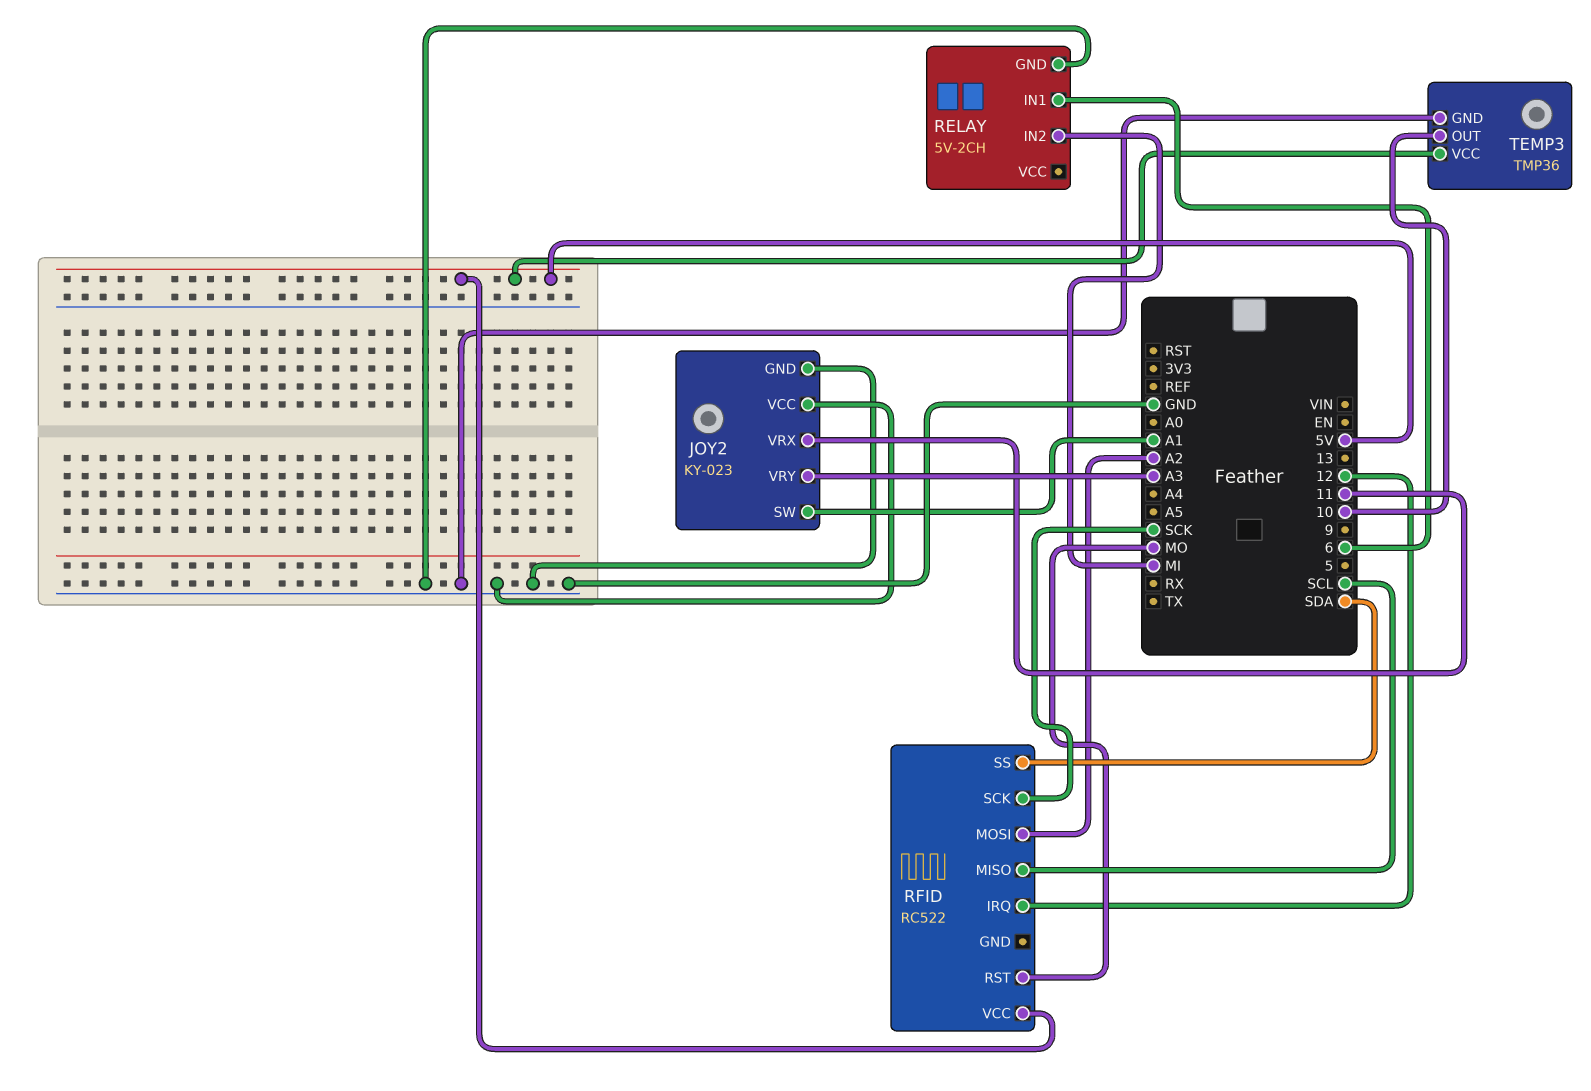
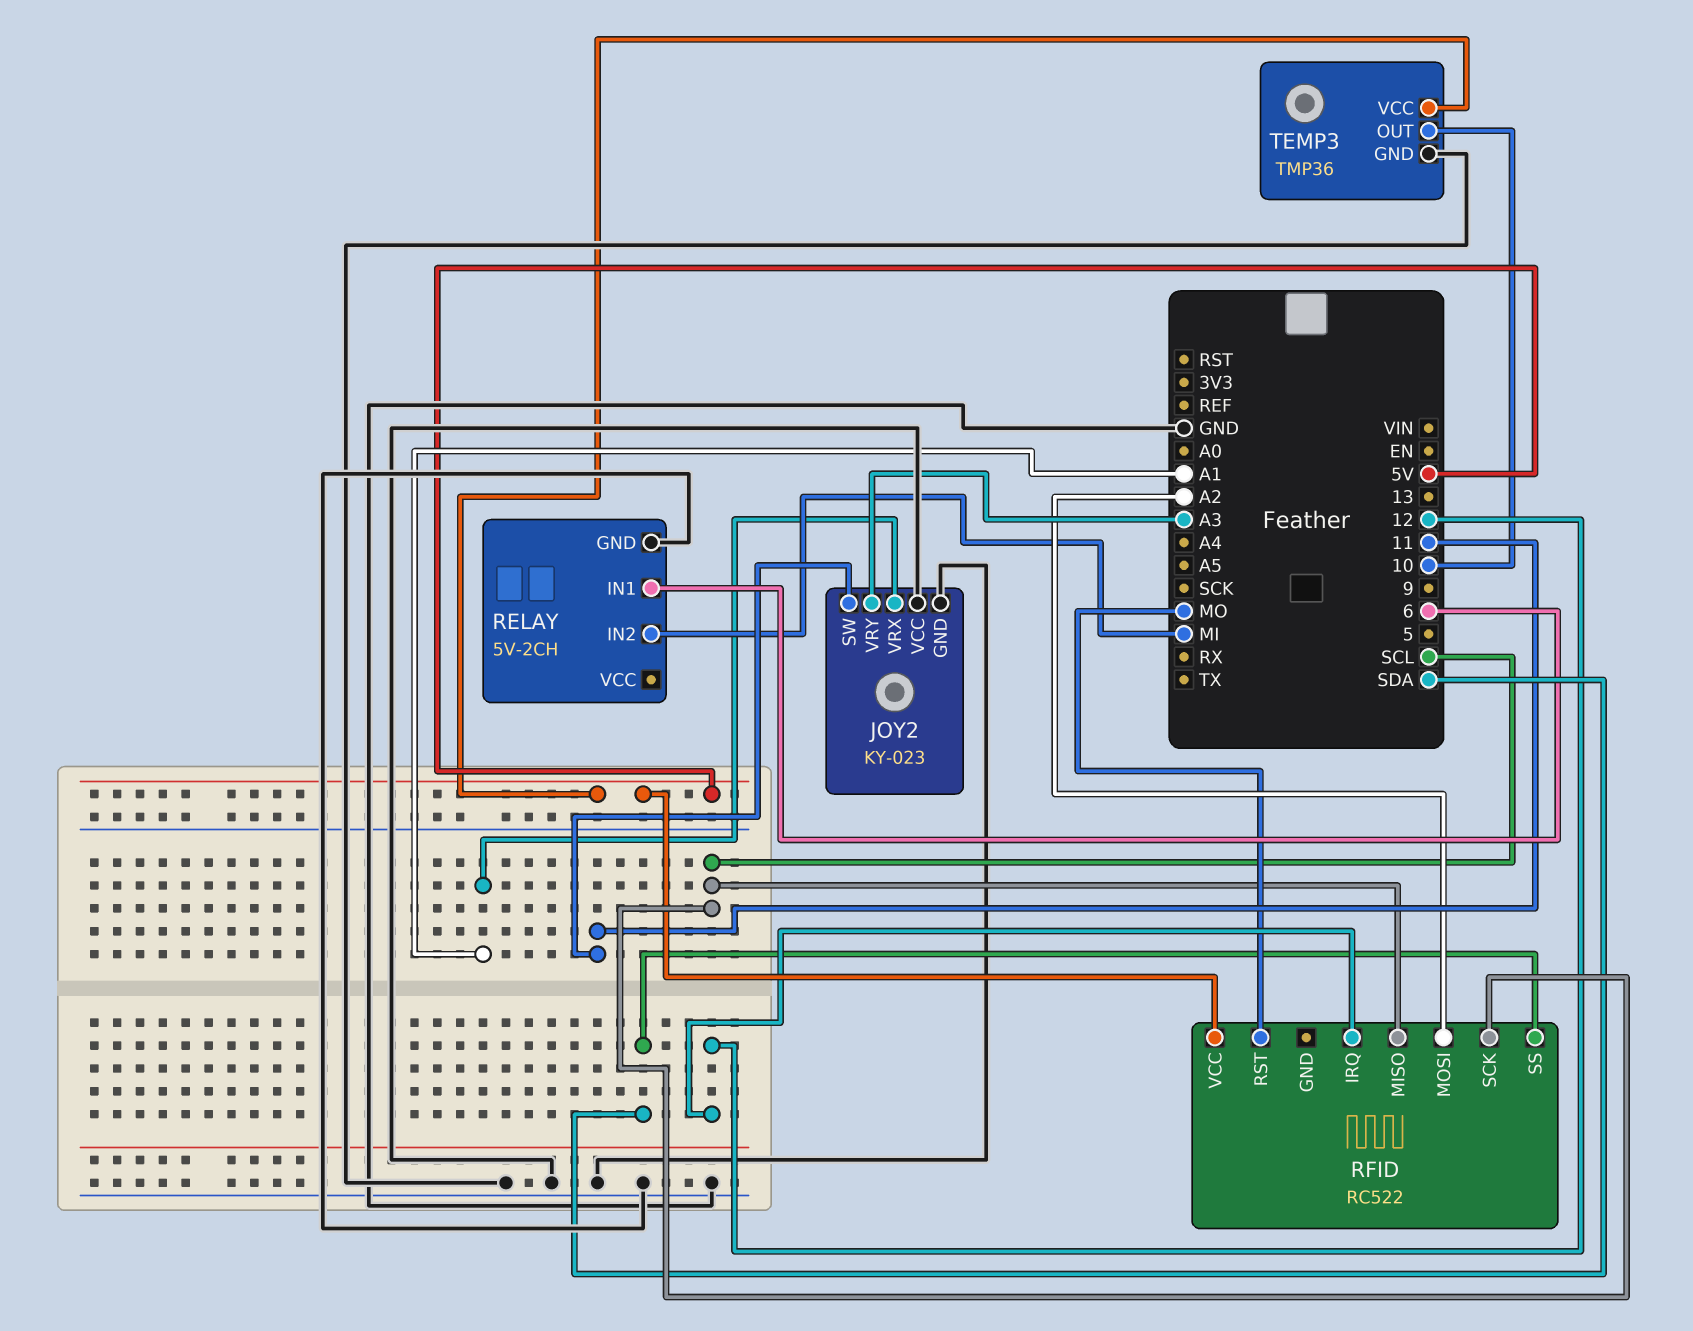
JOY2 pin SW: A1 -> 11
JOY2 pin VRX: 11 -> A1
RFID pin SCK: SCK -> SCL

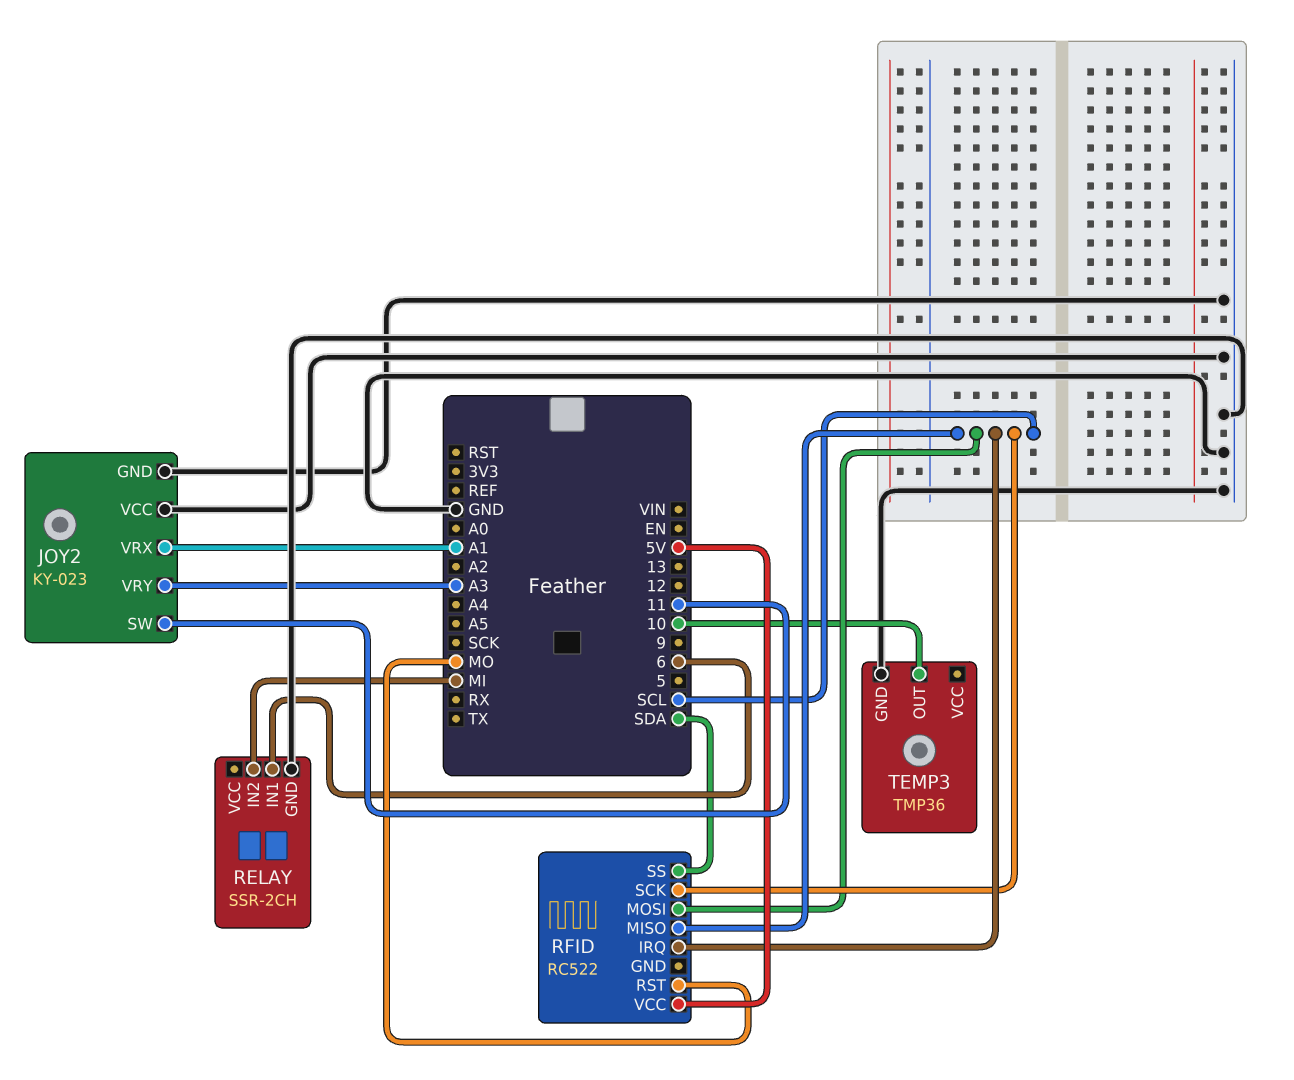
RELAY: 5V-2CH -> SSR-2CH
RFID pin IRQ: 12 -> SCL
RFID pin MOSI: A2 -> SCL
TEMP3 pin VCC: 5V -> none

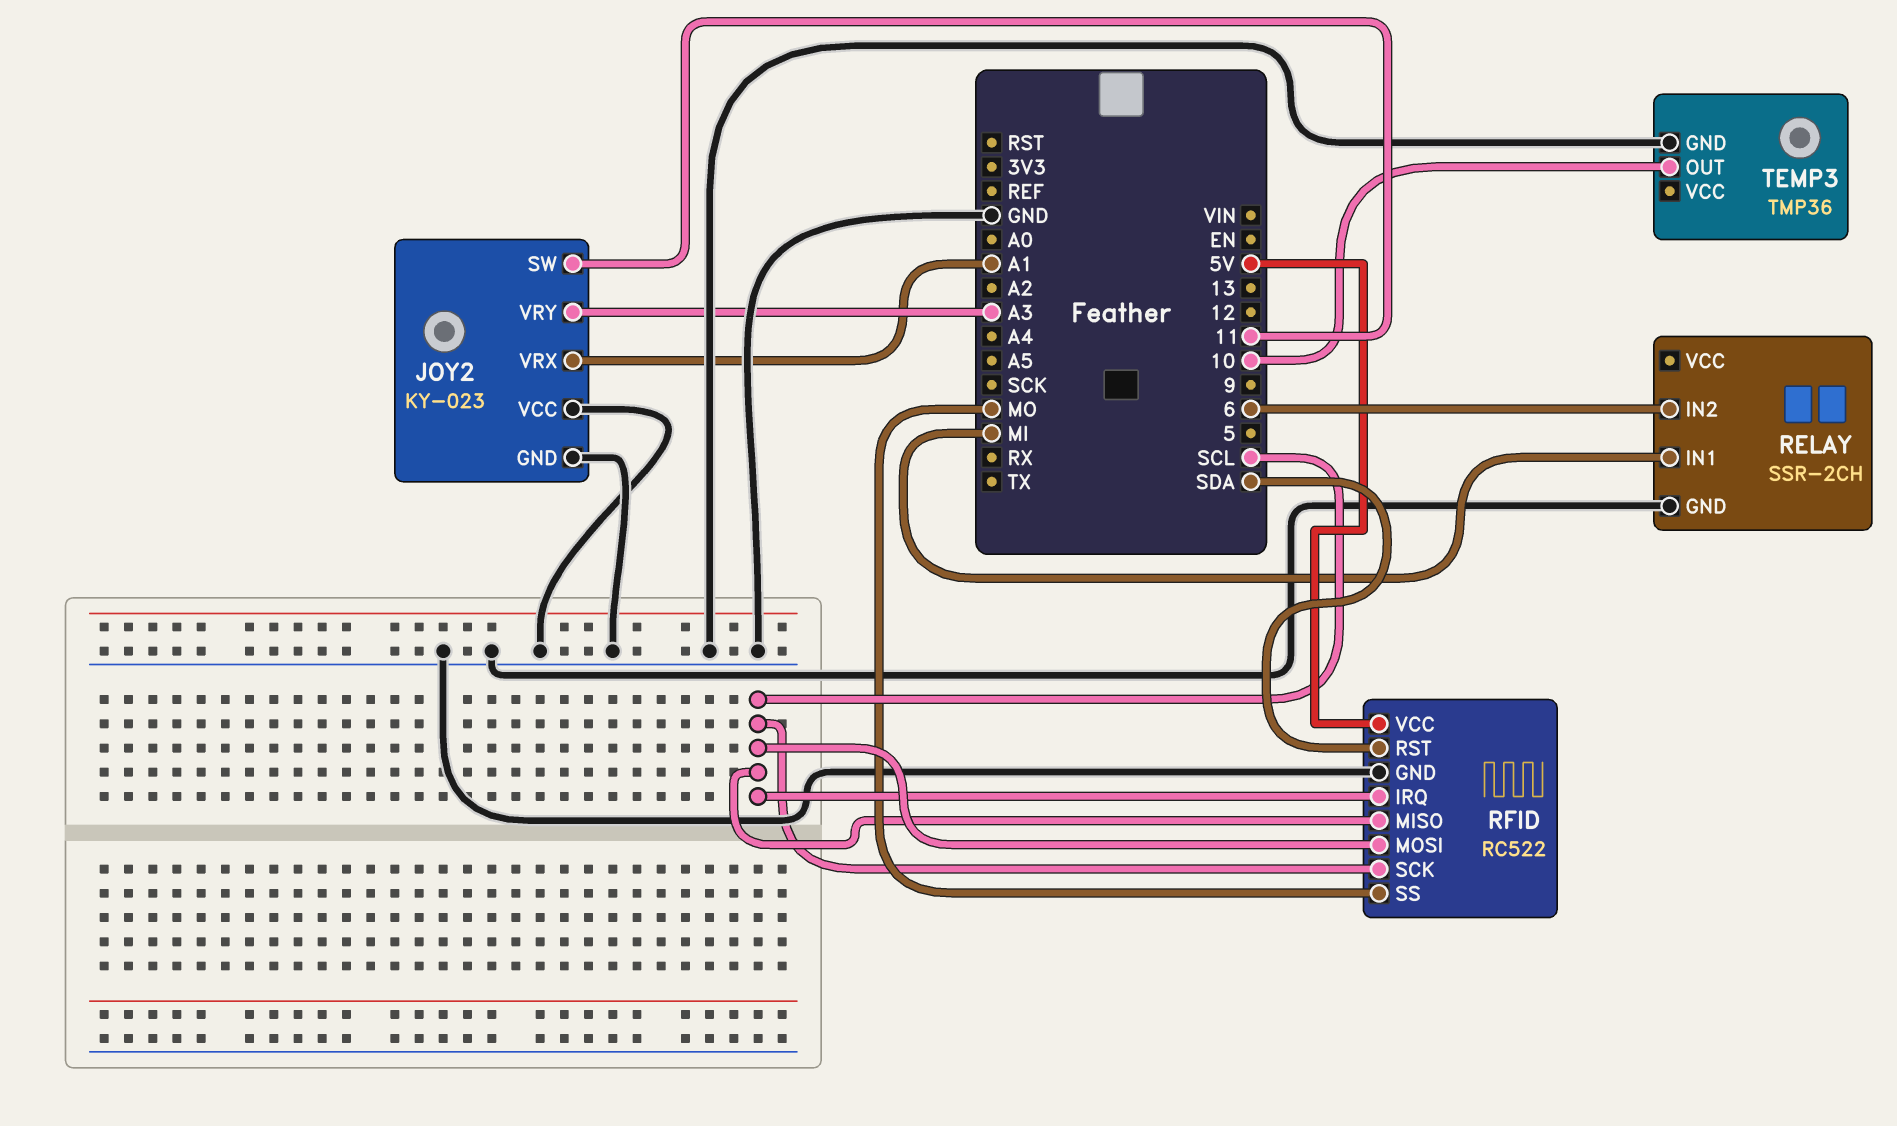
RELAY pin IN1: 6 -> MI
RELAY pin IN2: MI -> 6
RFID pin GND: none -> GND
RFID pin RST: MO -> SDA
RFID pin SS: SDA -> MO

